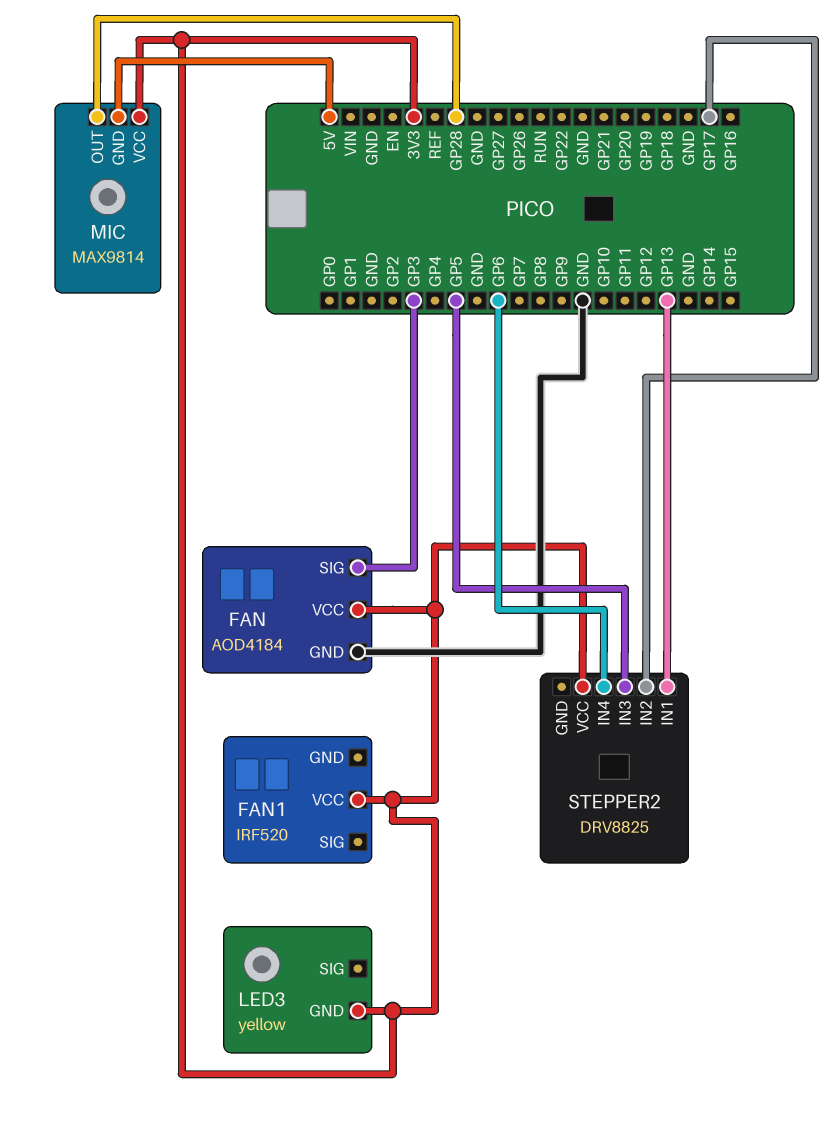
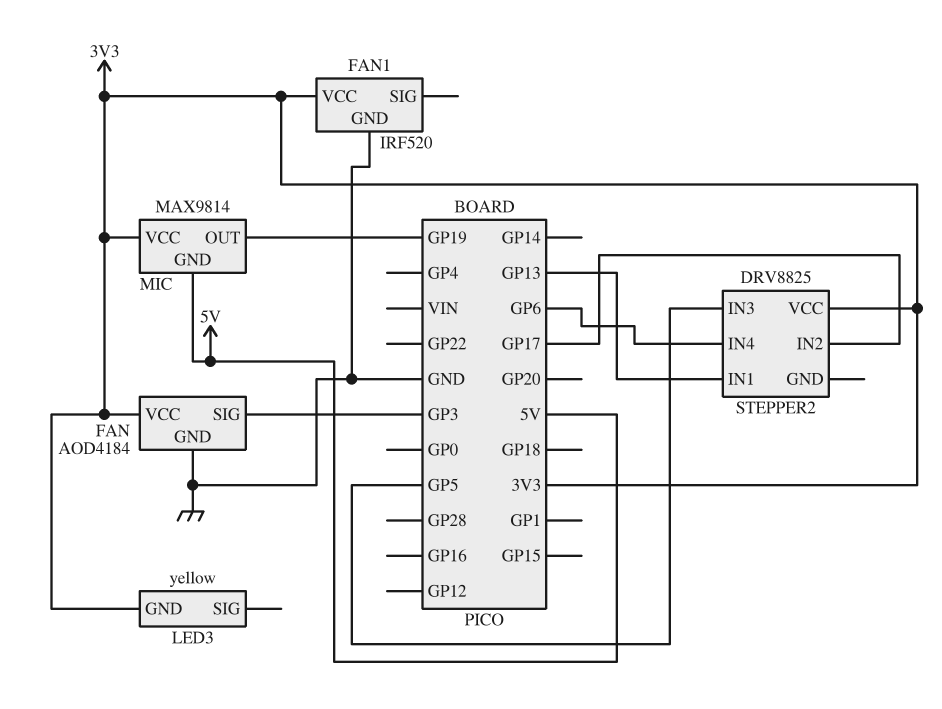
FAN1 pin GND: none -> GND
MIC pin OUT: GP28 -> GP19

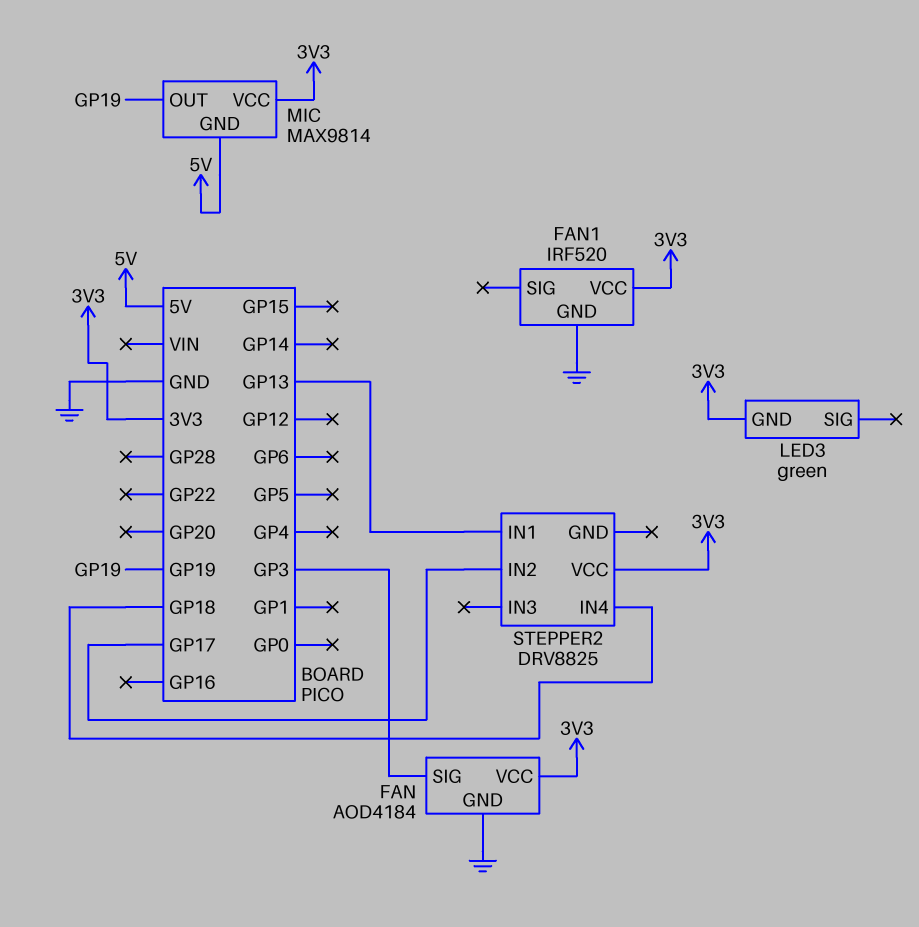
LED3: yellow -> green
STEPPER2 pin IN3: GP5 -> none
STEPPER2 pin IN4: GP6 -> GP18

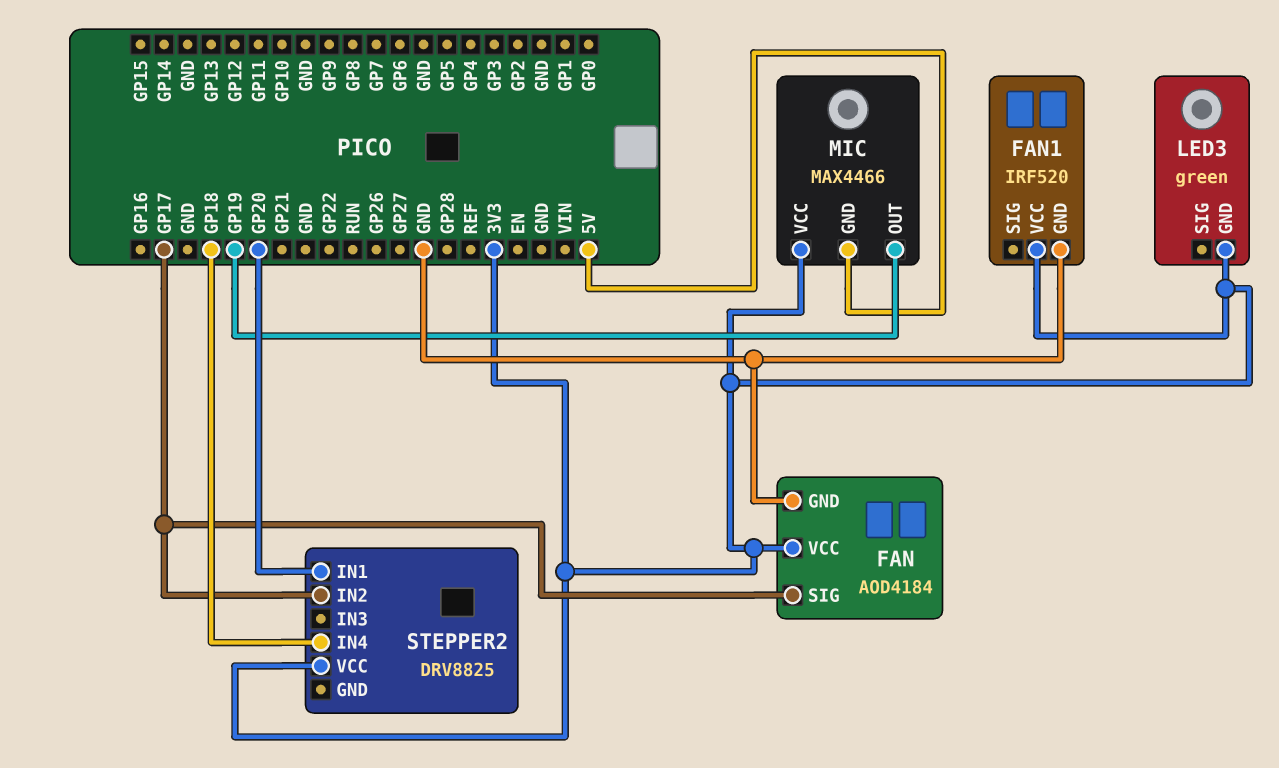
FAN pin SIG: GP3 -> GP17
MIC: MAX9814 -> MAX4466
STEPPER2 pin IN1: GP13 -> GP20

